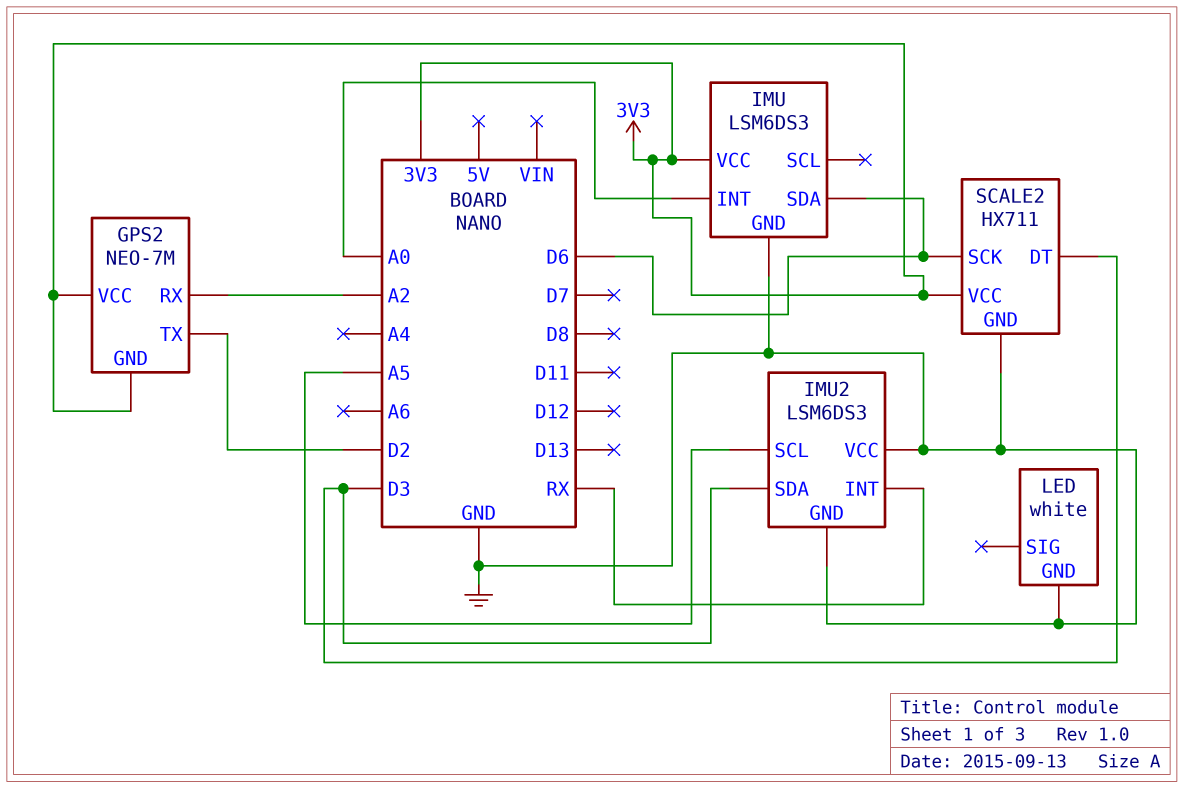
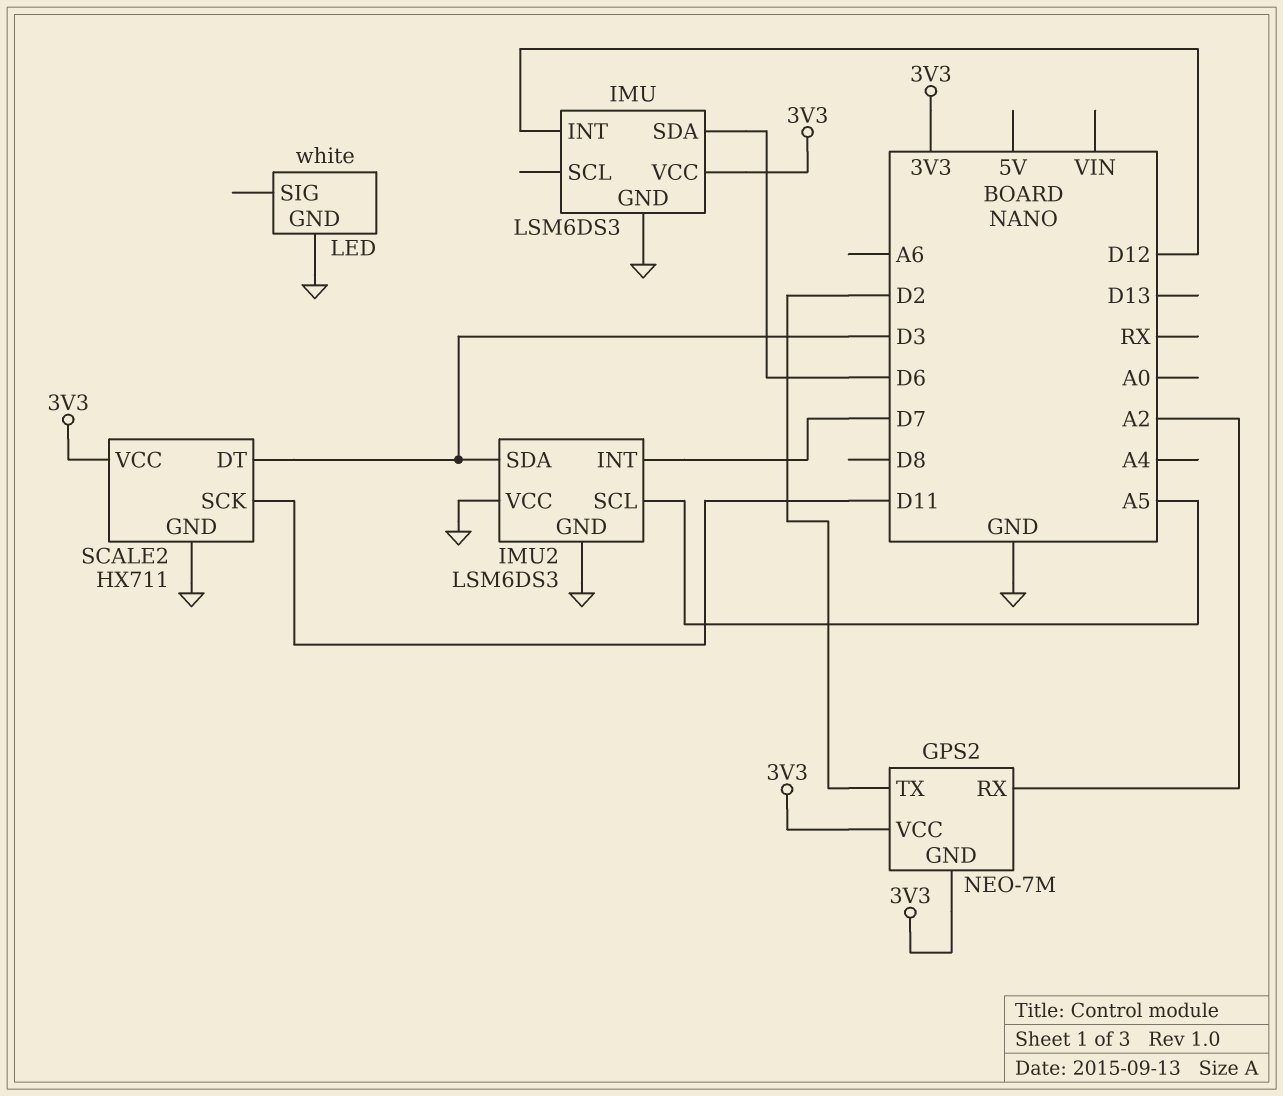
IMU pin INT: A0 -> D12
IMU2 pin INT: RX -> D7
SCALE2 pin SCK: D6 -> D11

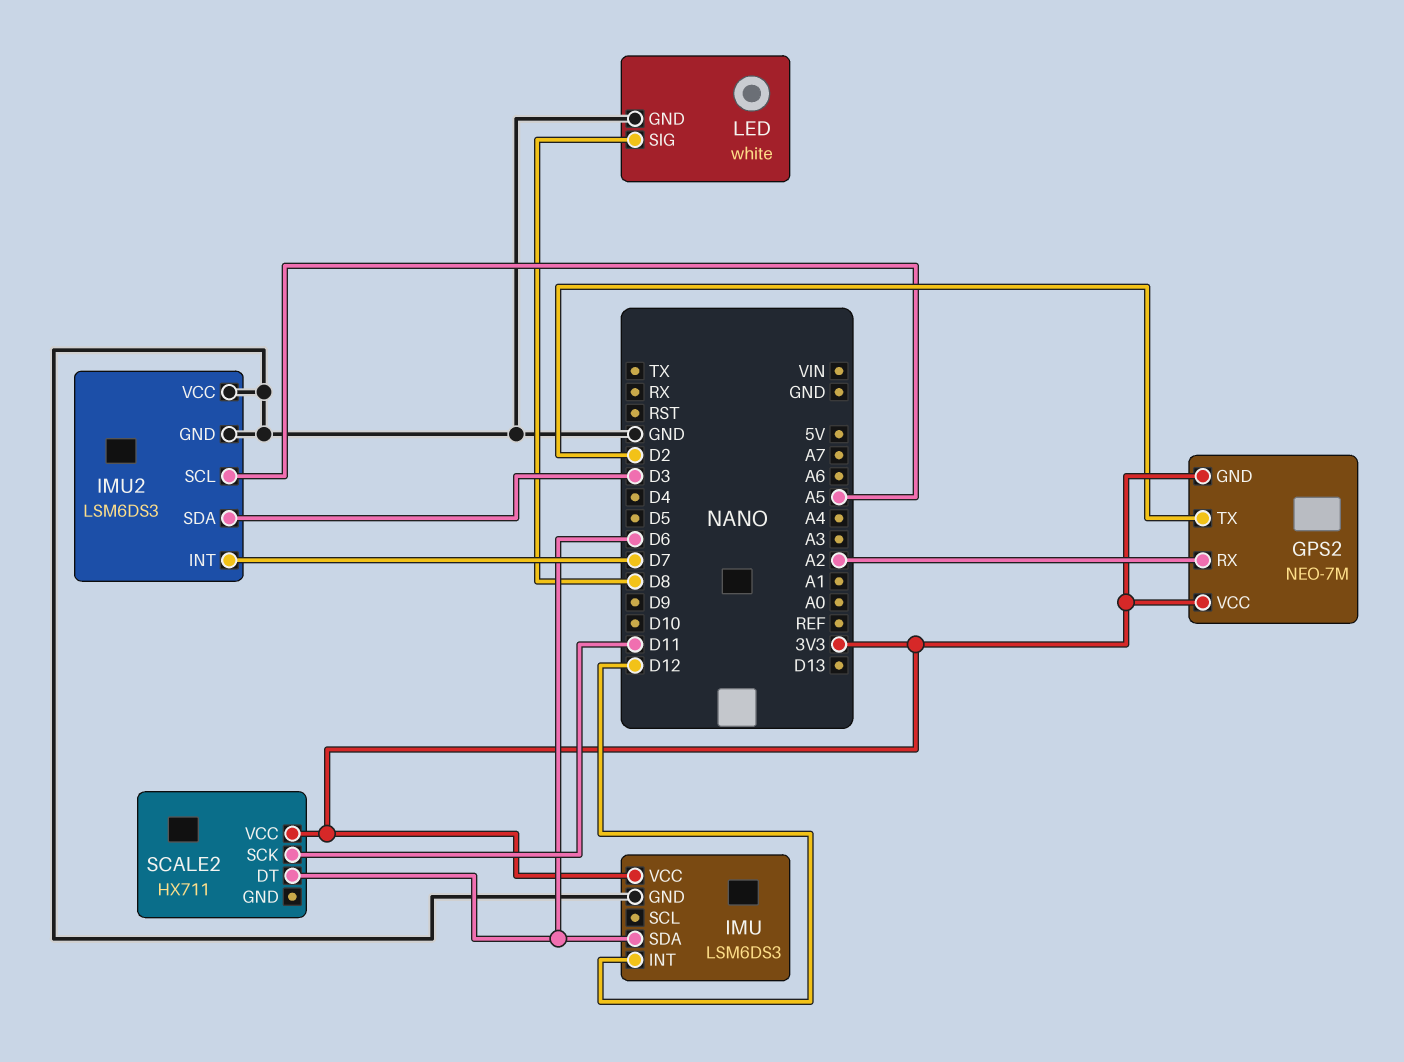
LED pin SIG: none -> D8
SCALE2 pin DT: D3 -> D6
SCALE2 pin GND: GND -> none

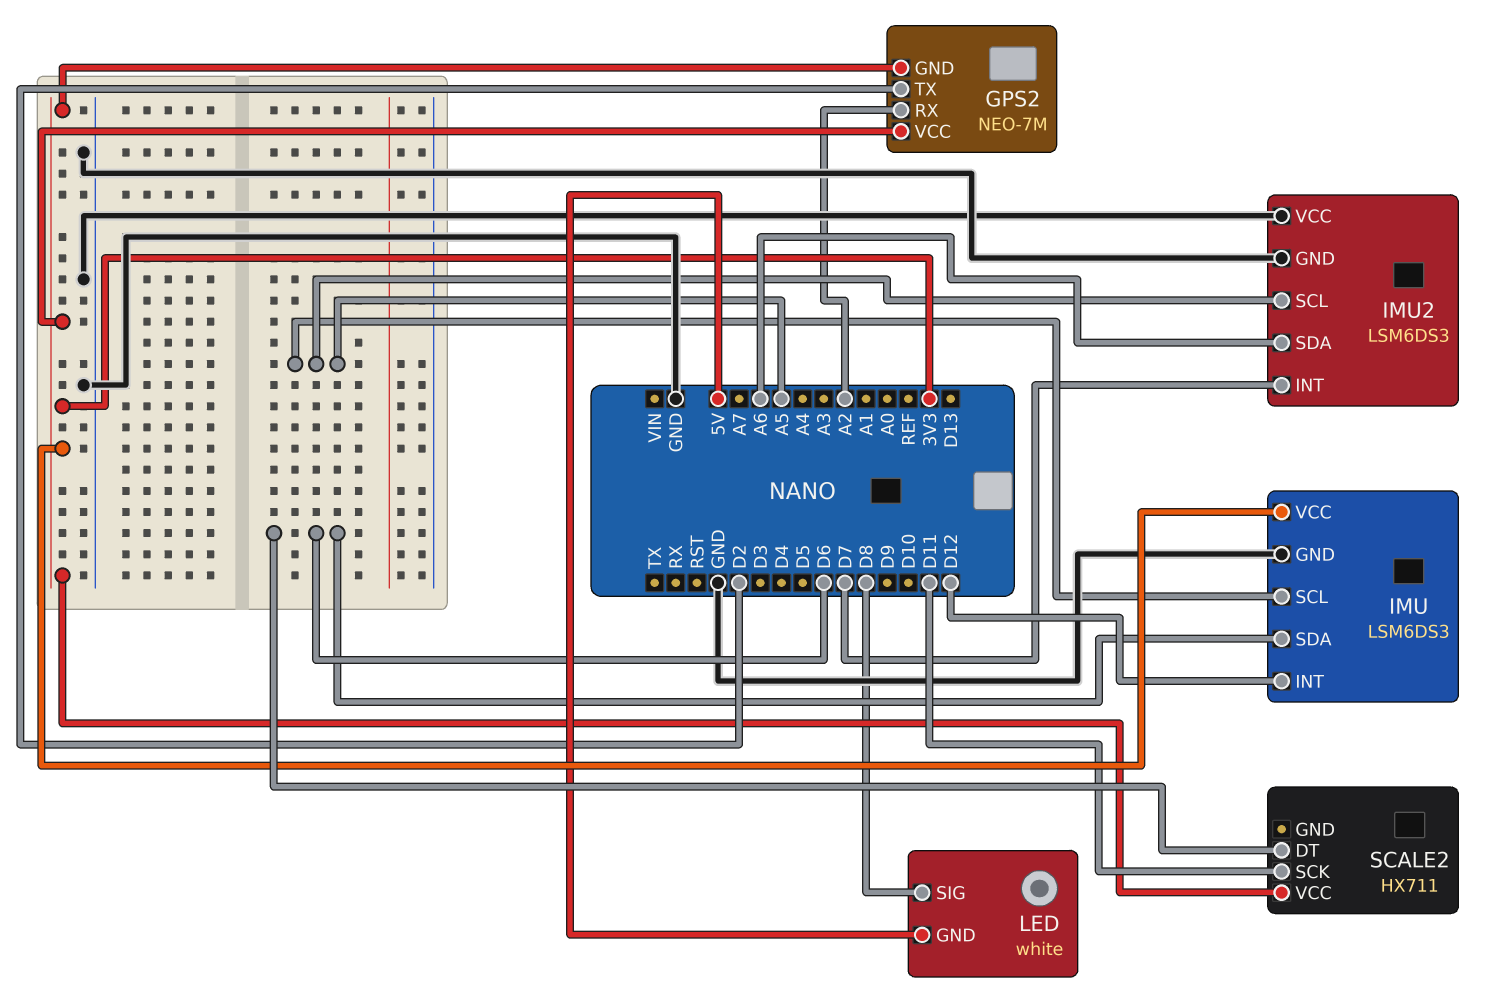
IMU pin SCL: none -> A5
IMU2 pin SDA: D3 -> A6
LED pin GND: GND -> 5V

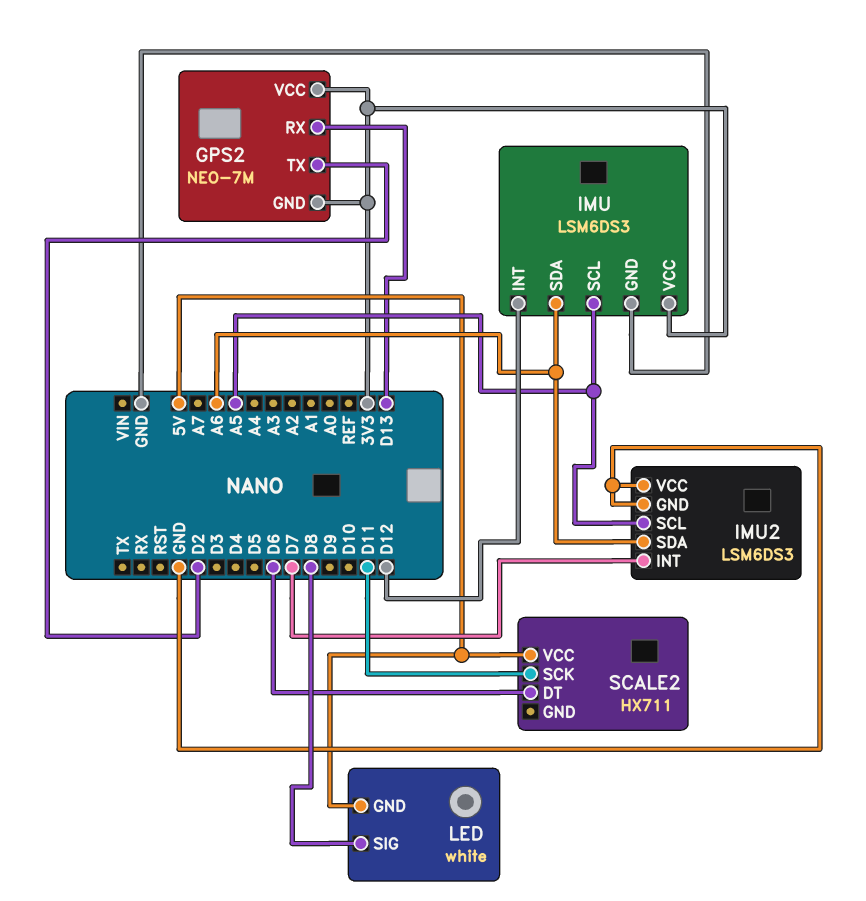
GPS2 pin RX: A2 -> D13
IMU pin SDA: D6 -> A6
SCALE2 pin VCC: 3V3 -> 5V

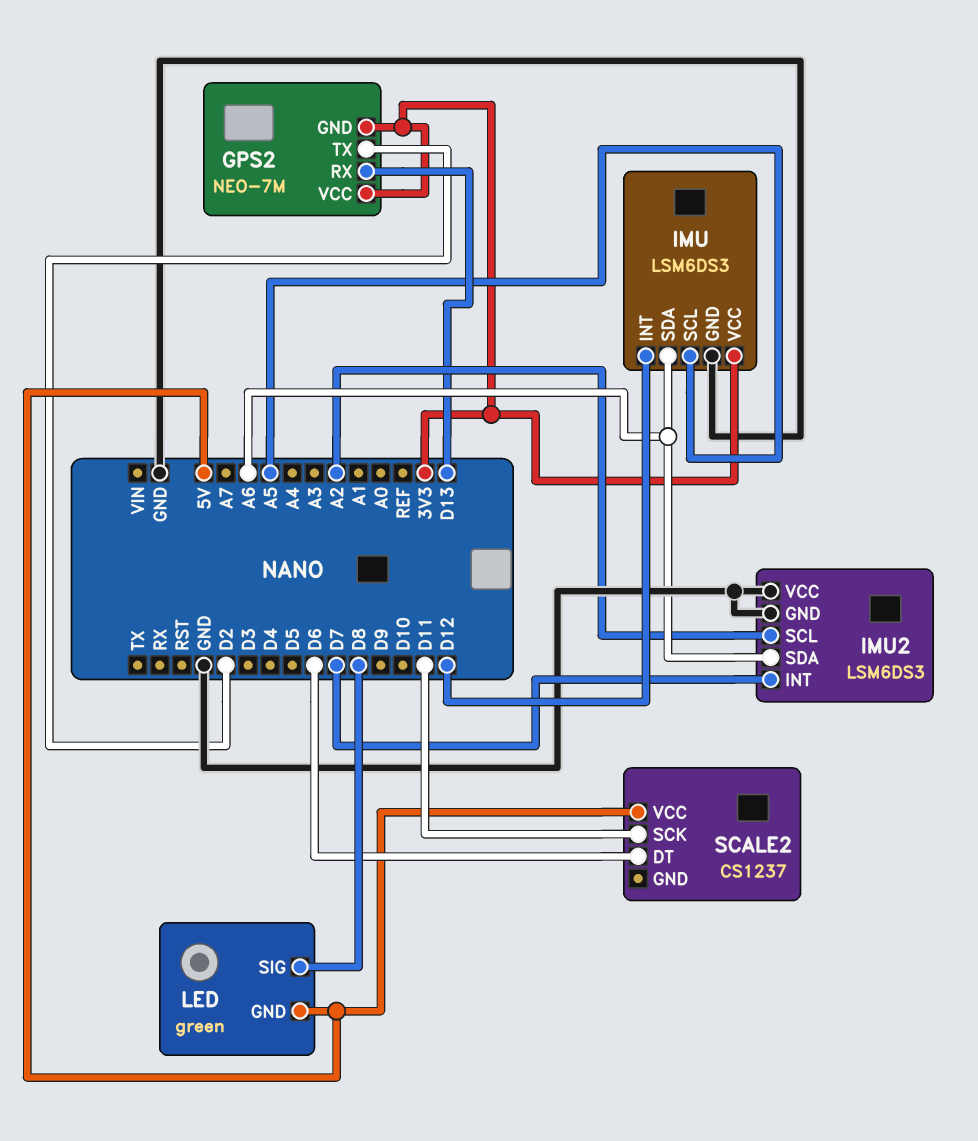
IMU2 pin SCL: A5 -> A2
LED: white -> green
SCALE2: HX711 -> CS1237

